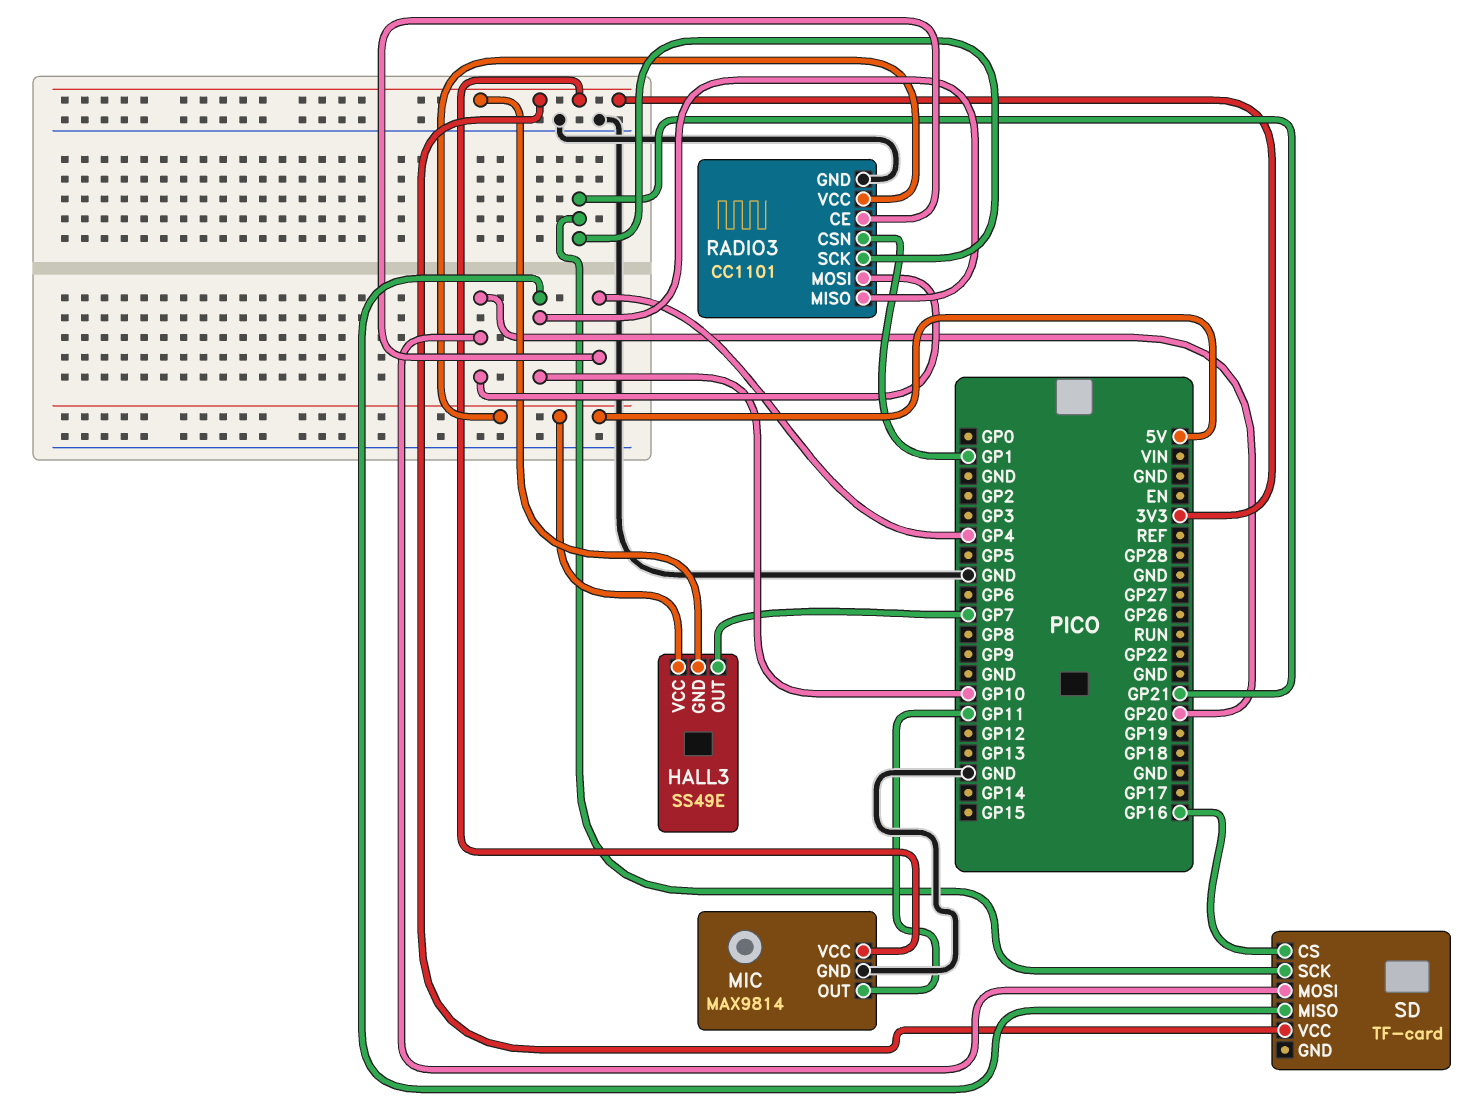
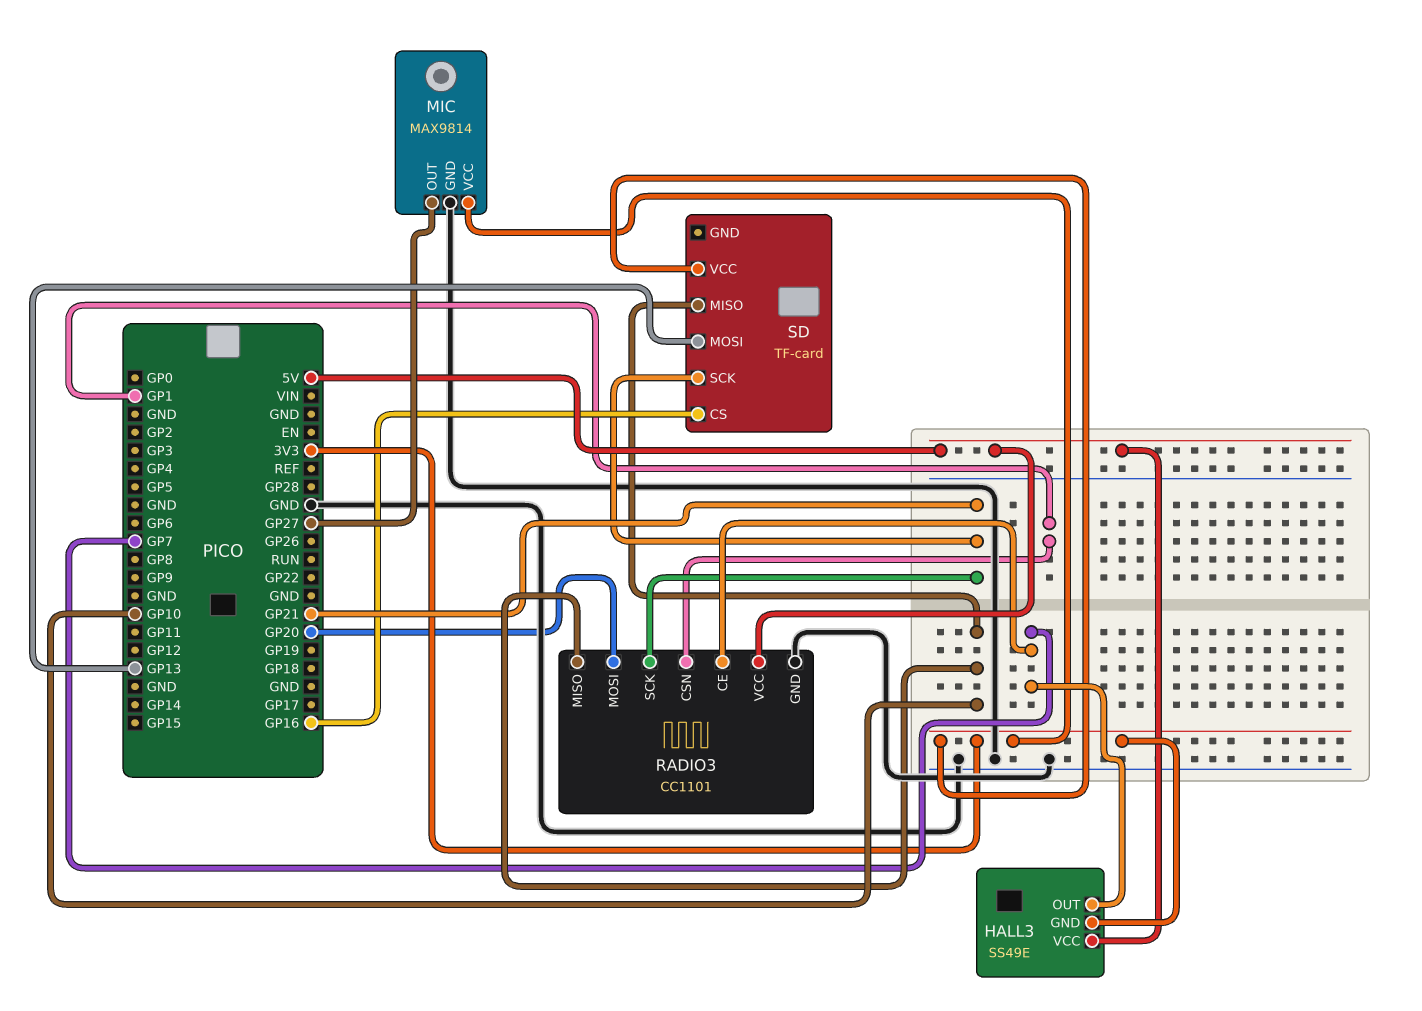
MIC pin OUT: GP11 -> GP27
RADIO3 pin CE: GP4 -> GP7
SD pin MOSI: GP20 -> GP13

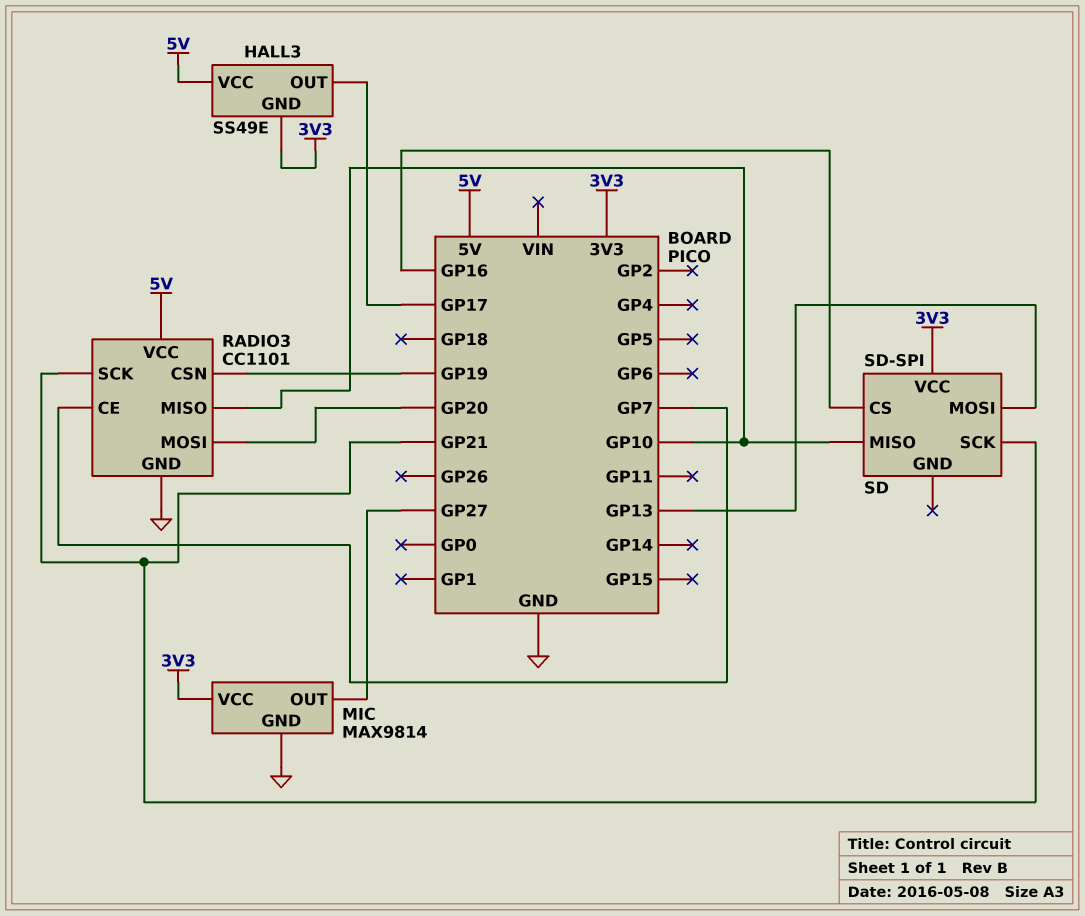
HALL3 pin OUT: GP7 -> GP17
RADIO3 pin CSN: GP1 -> GP19
SD: TF-card -> SD-SPI

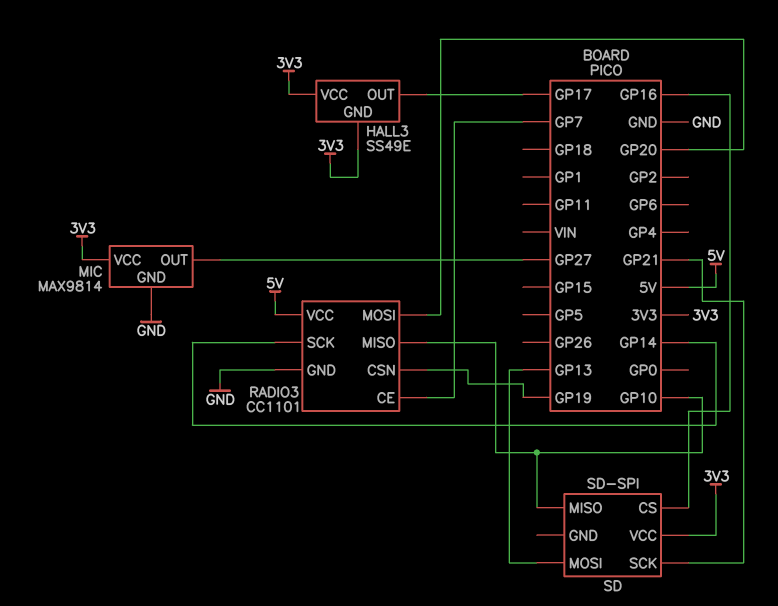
HALL3 pin VCC: 5V -> 3V3
RADIO3 pin SCK: GP21 -> GP14

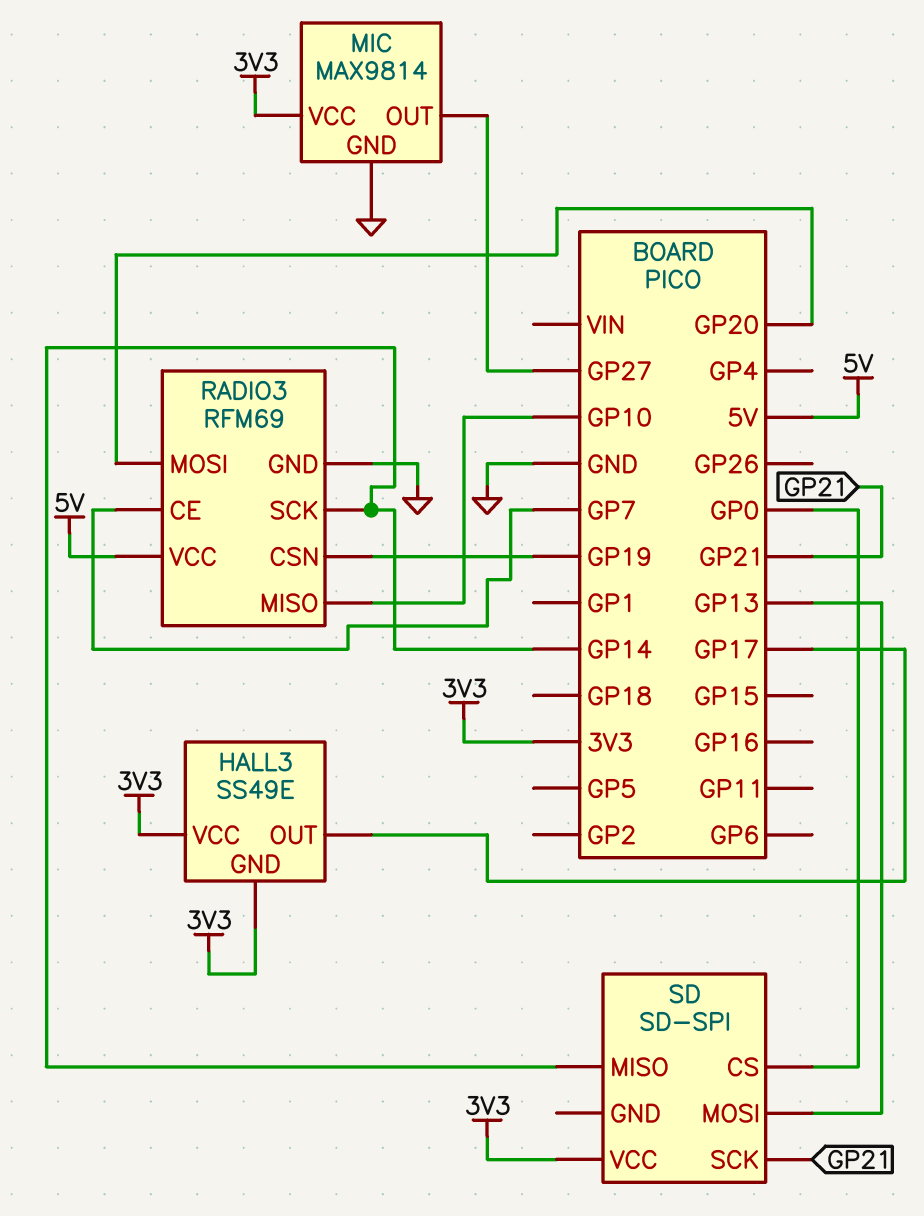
RADIO3: CC1101 -> RFM69
SD pin CS: GP16 -> GP0
SD pin MISO: GP10 -> GP14

